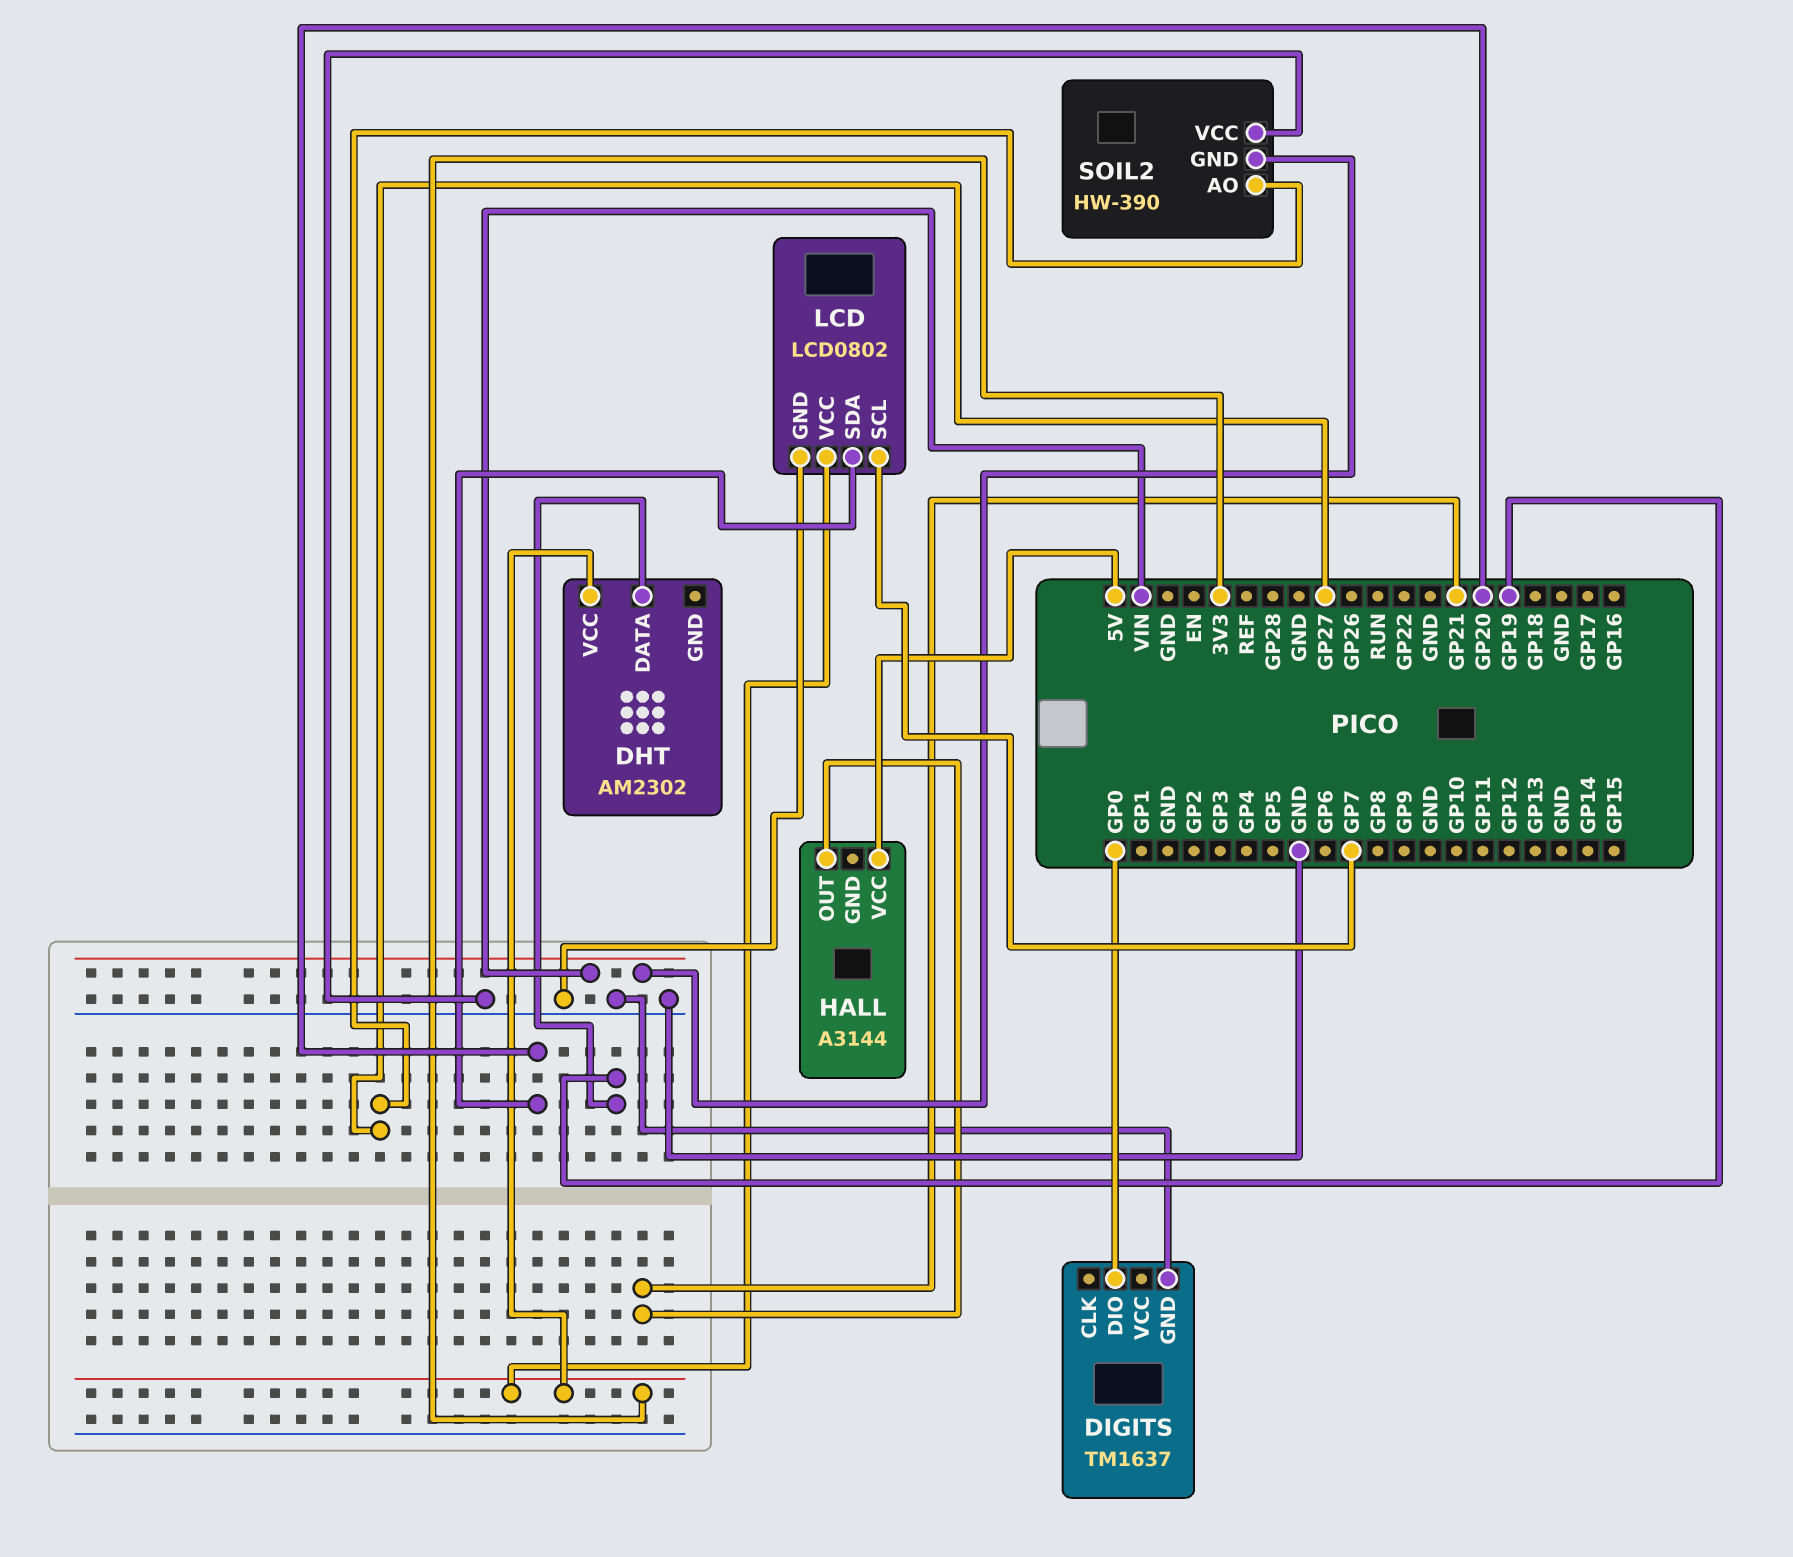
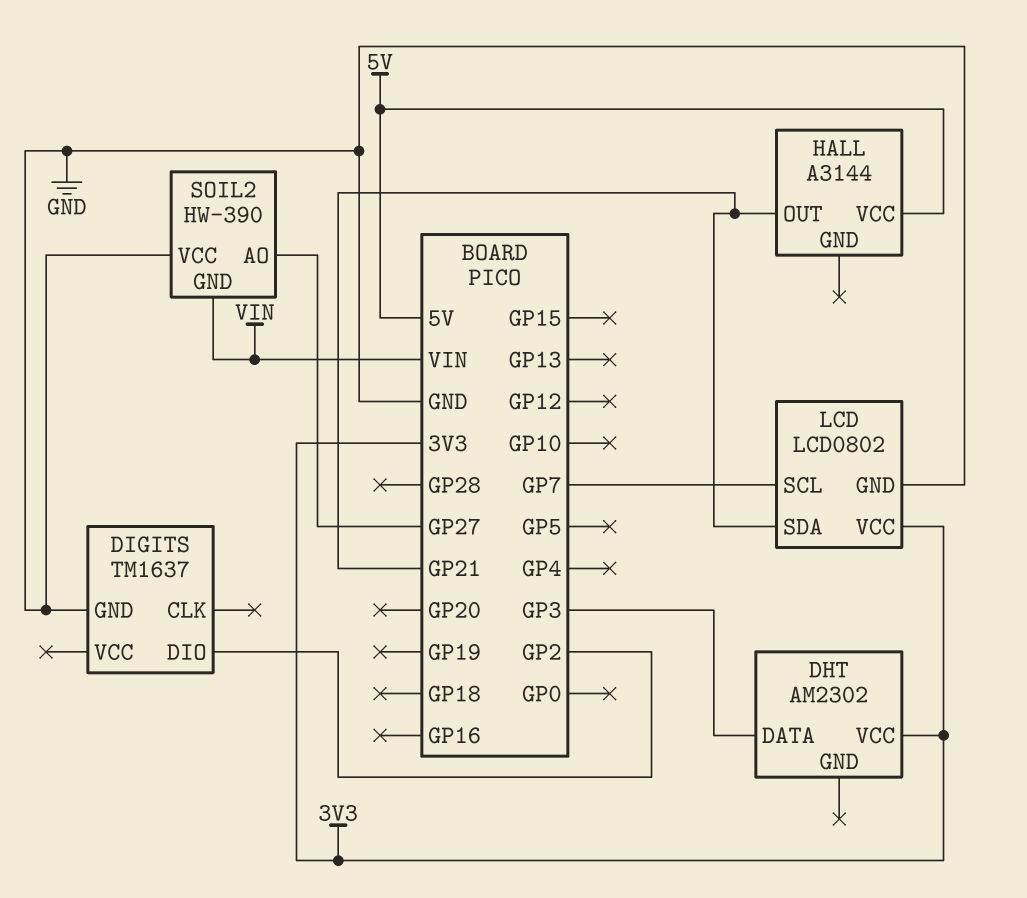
DHT pin DATA: GP19 -> GP3
DIGITS pin DIO: GP0 -> GP2
LCD pin SDA: GP20 -> GP21

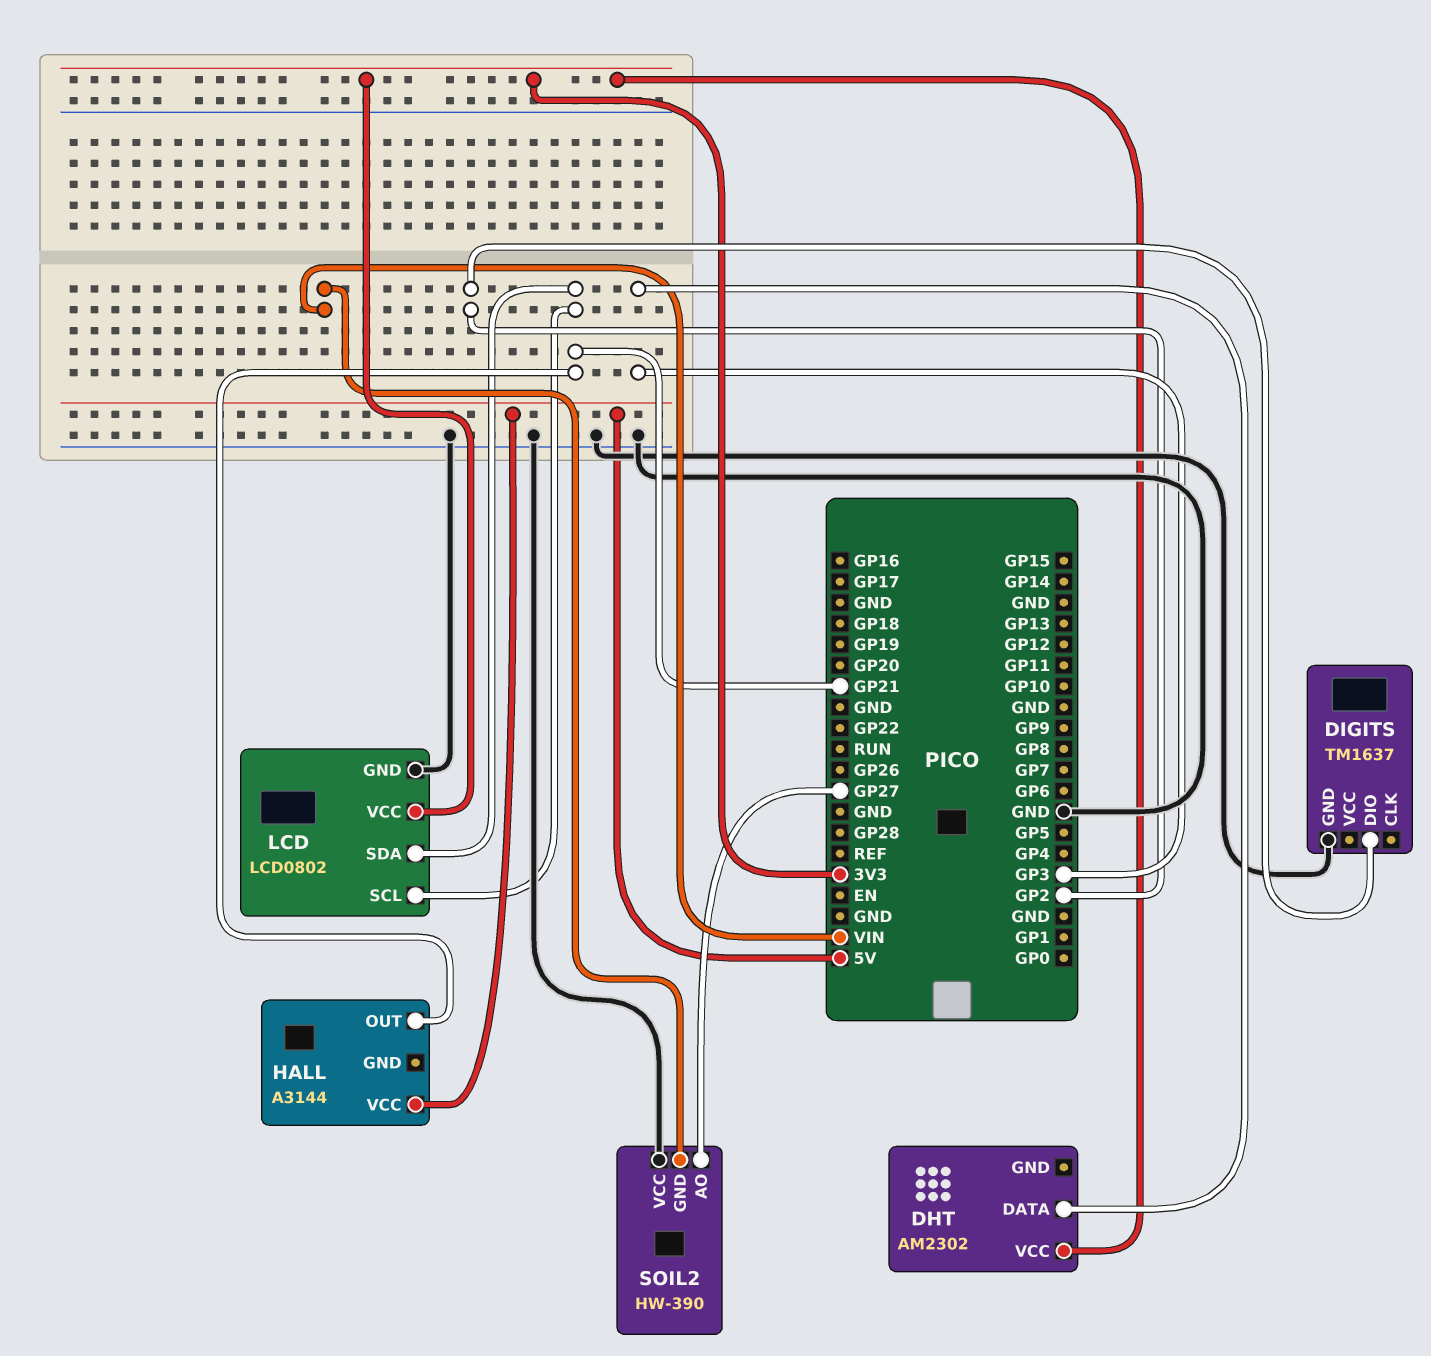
LCD pin SCL: GP7 -> GP21

